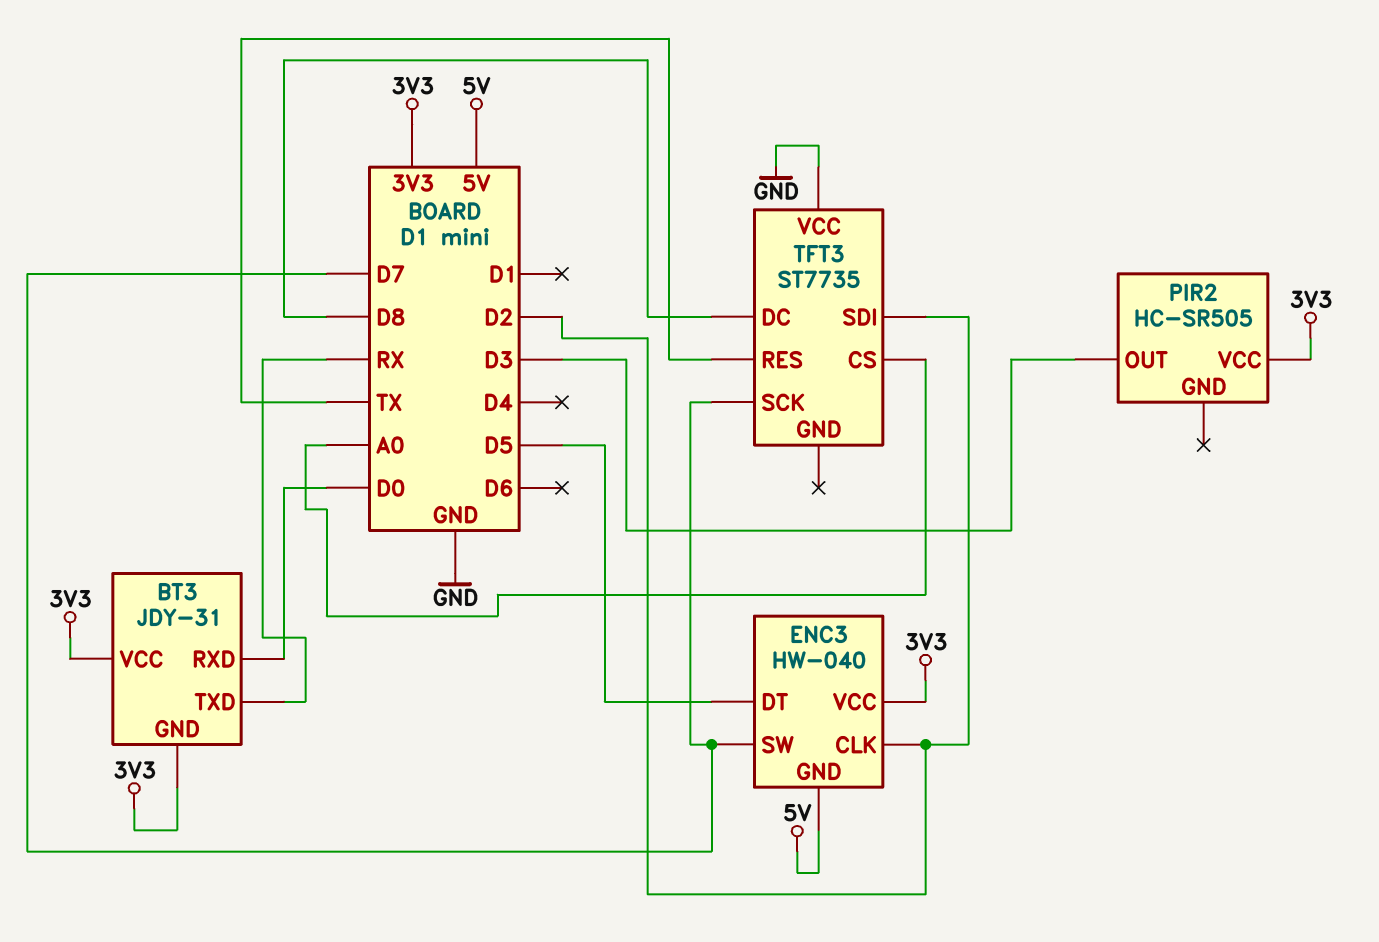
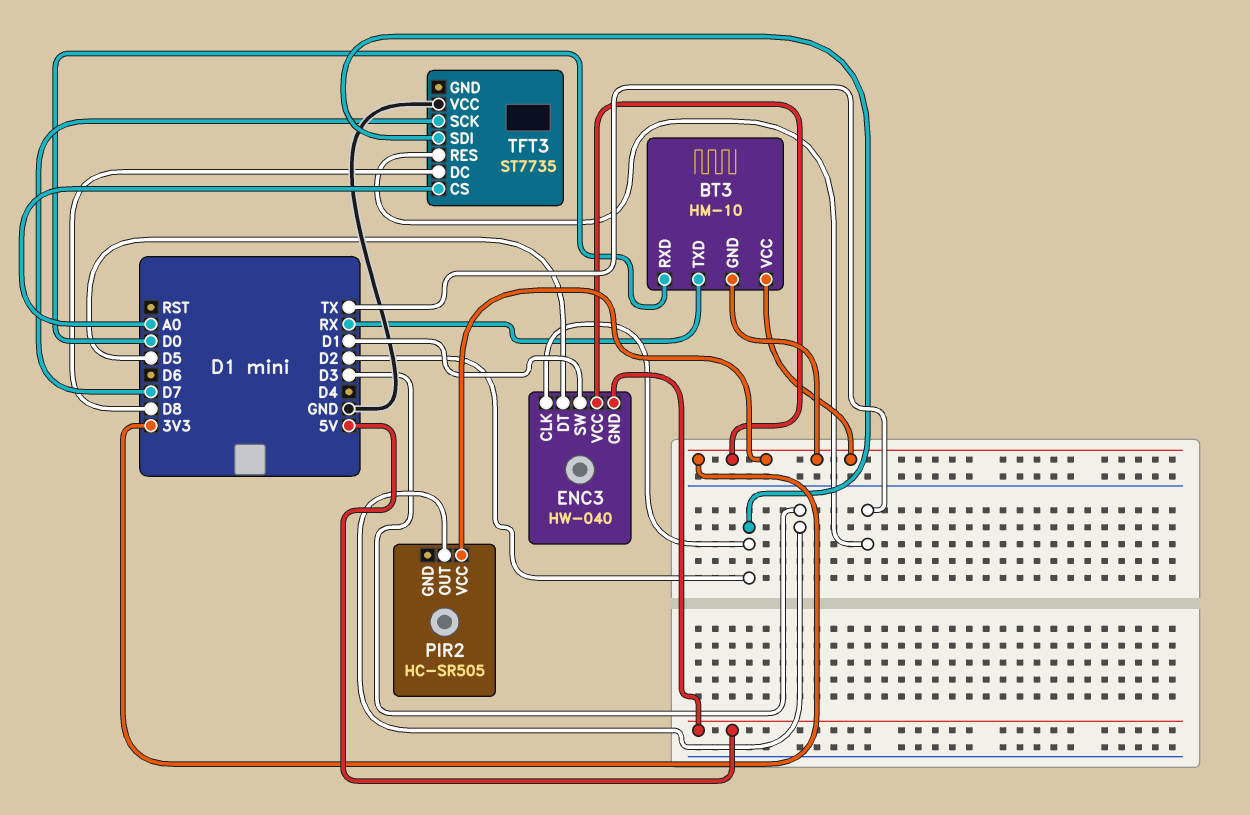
BT3: JDY-31 -> HM-10
ENC3 pin SW: D7 -> D1

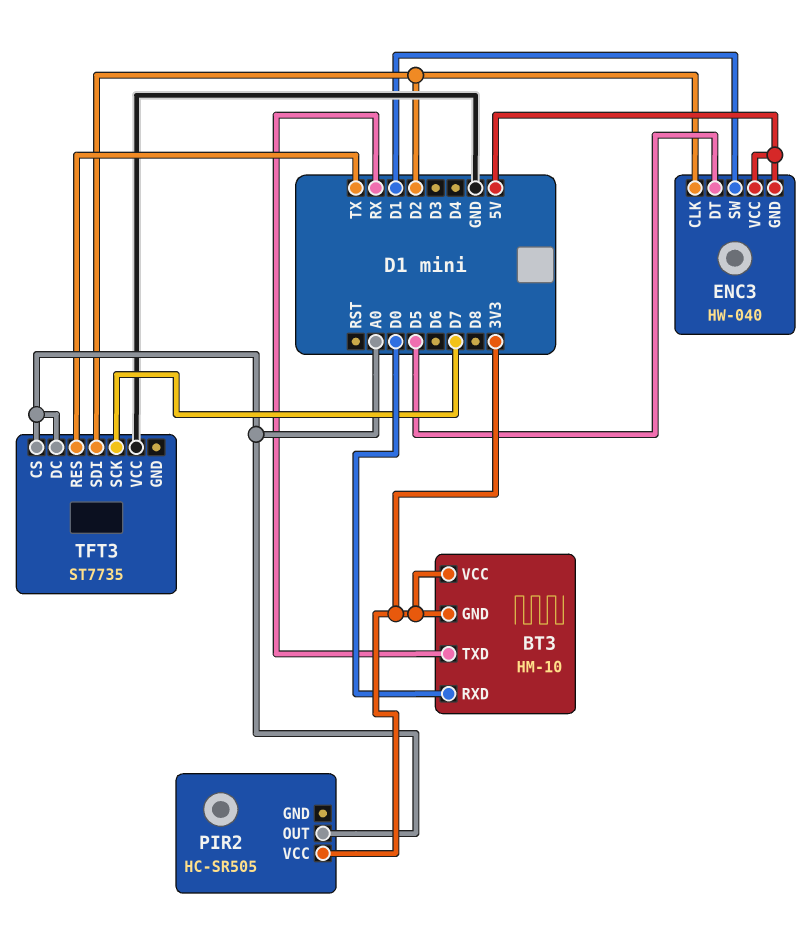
ENC3 pin VCC: 3V3 -> 5V
PIR2 pin OUT: D3 -> A0
TFT3 pin DC: D8 -> A0

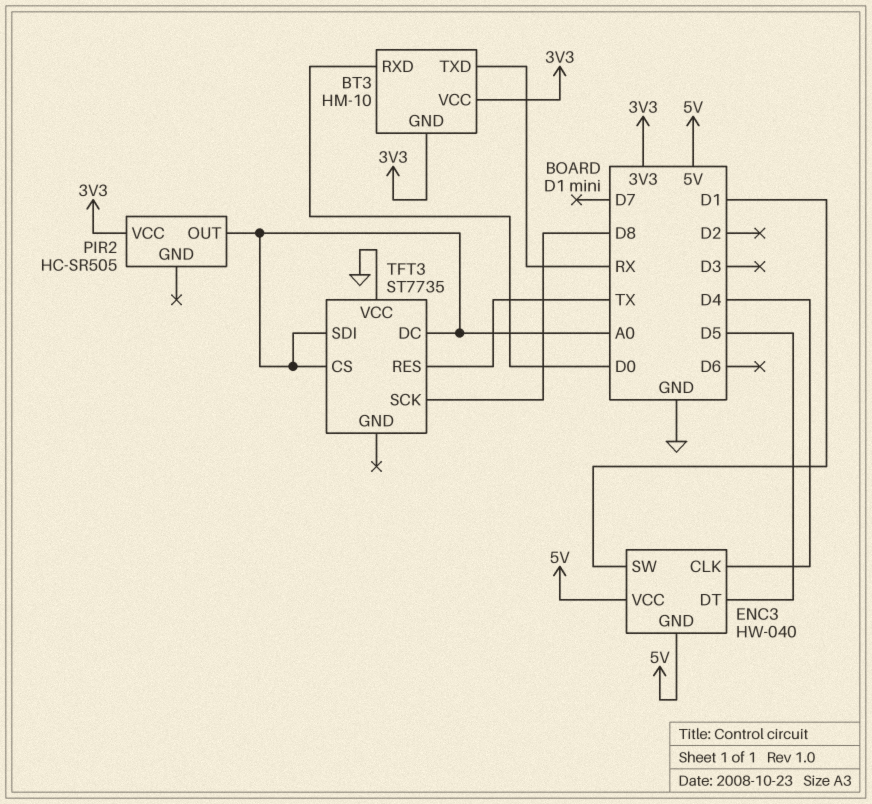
ENC3 pin CLK: D2 -> D4
TFT3 pin SCK: D7 -> D8
TFT3 pin SDI: D2 -> A0

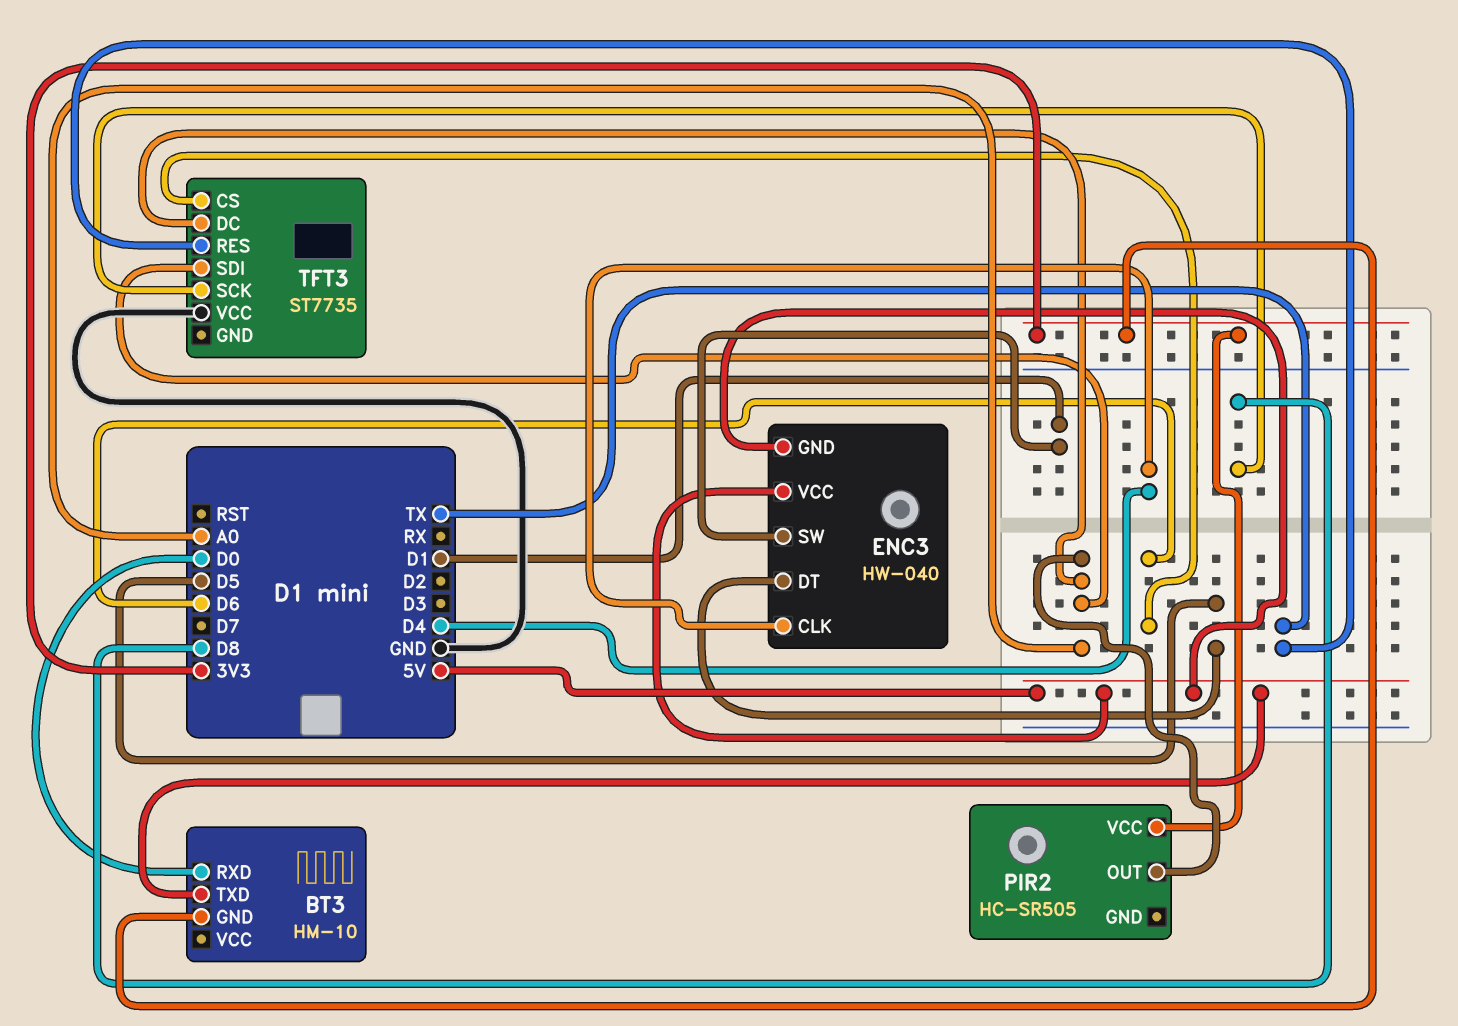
BT3 pin TXD: RX -> 5V
BT3 pin VCC: 3V3 -> none
TFT3 pin CS: A0 -> D6

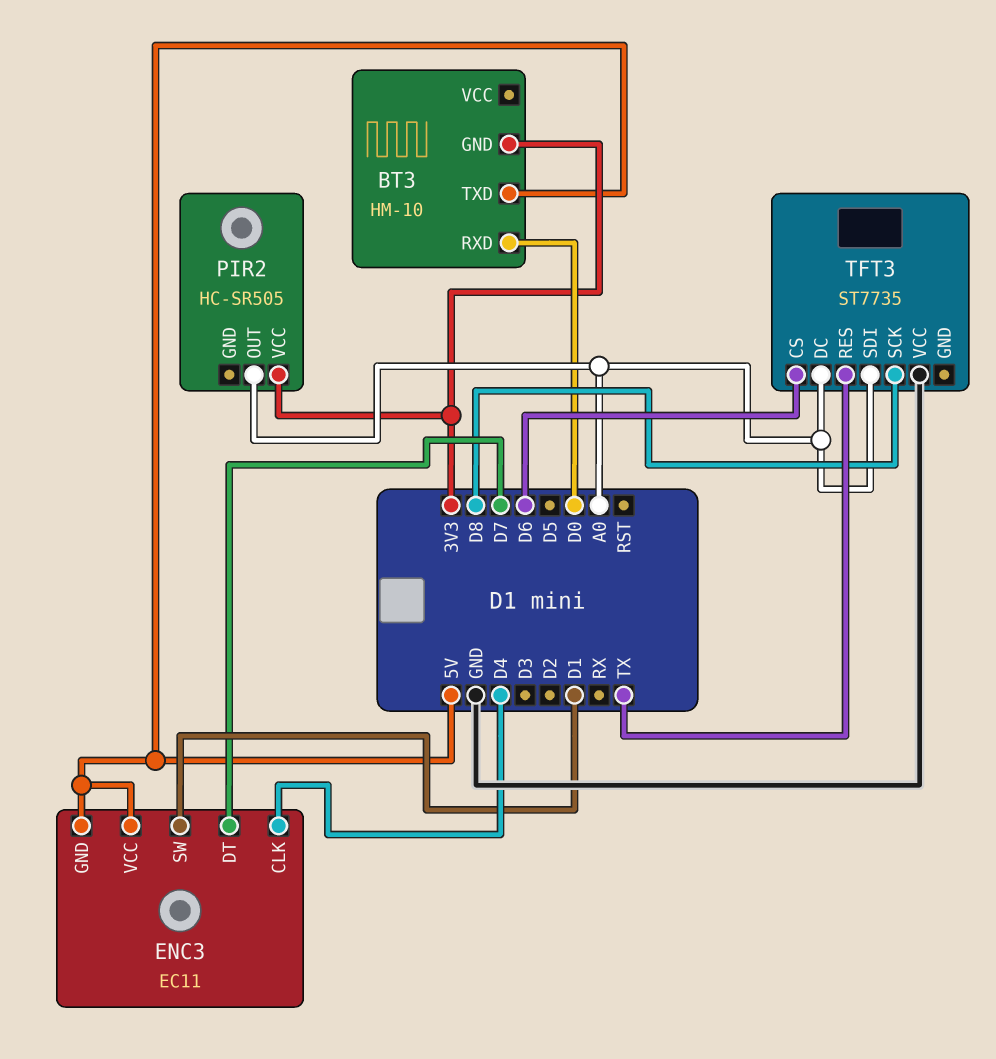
ENC3: HW-040 -> EC11
ENC3 pin DT: D5 -> D7

